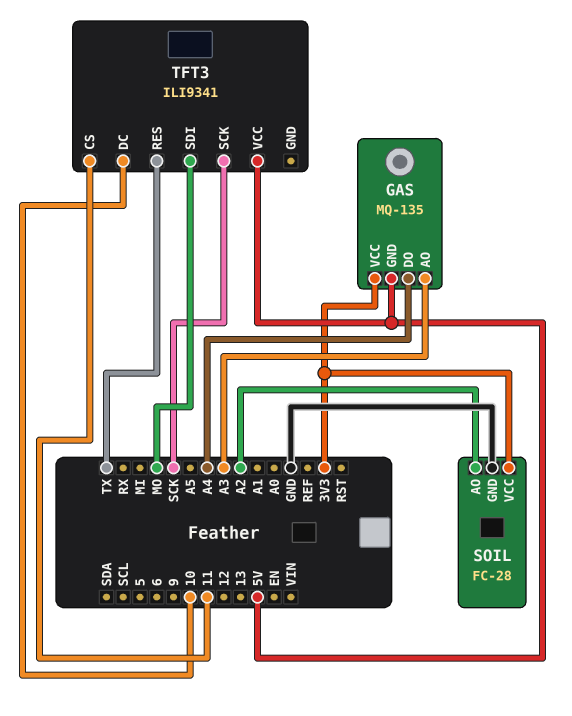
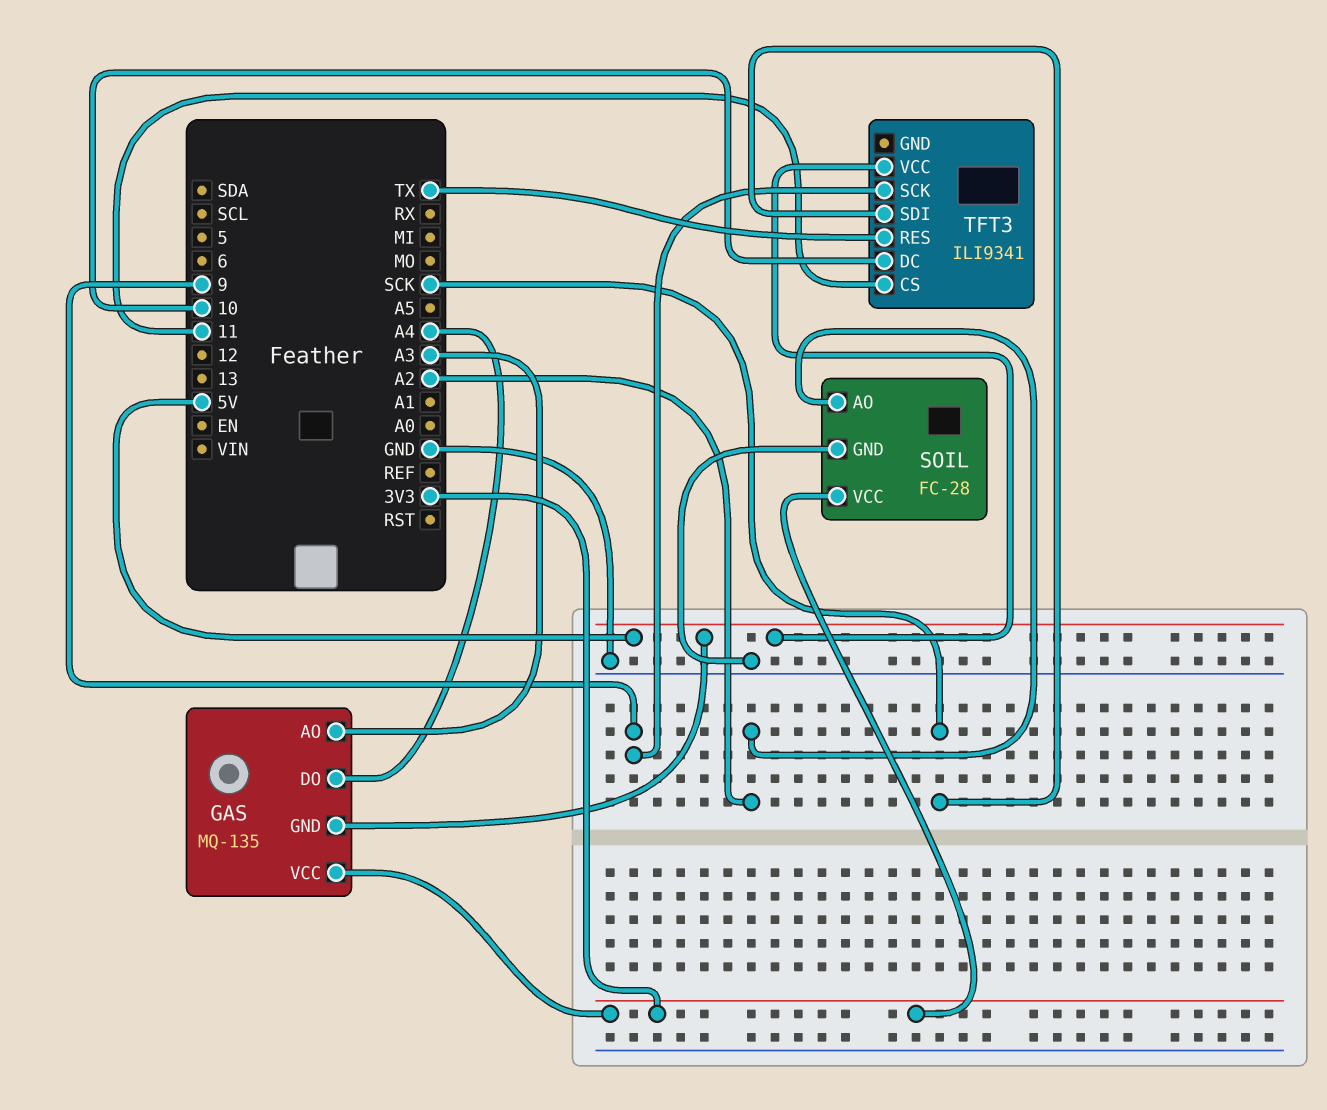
TFT3 pin SCK: SCK -> 9
TFT3 pin SDI: MO -> SCK

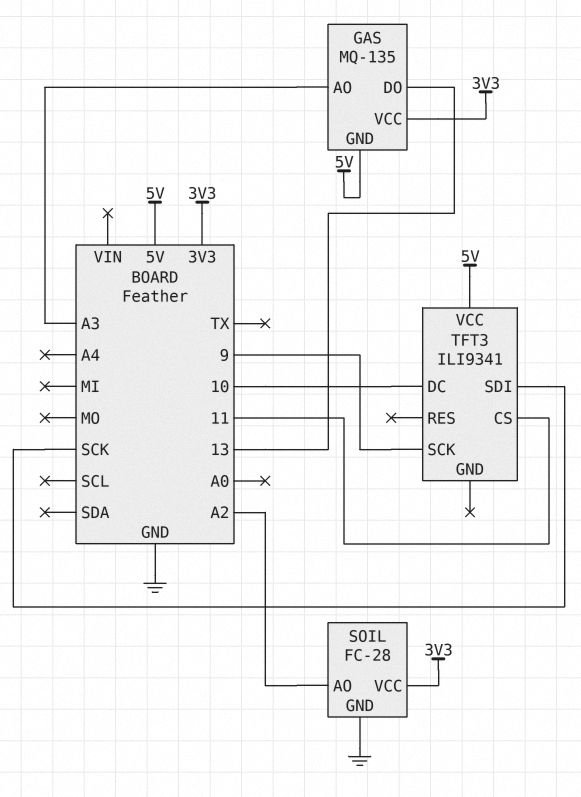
GAS pin DO: A4 -> 13
TFT3 pin RES: TX -> none

